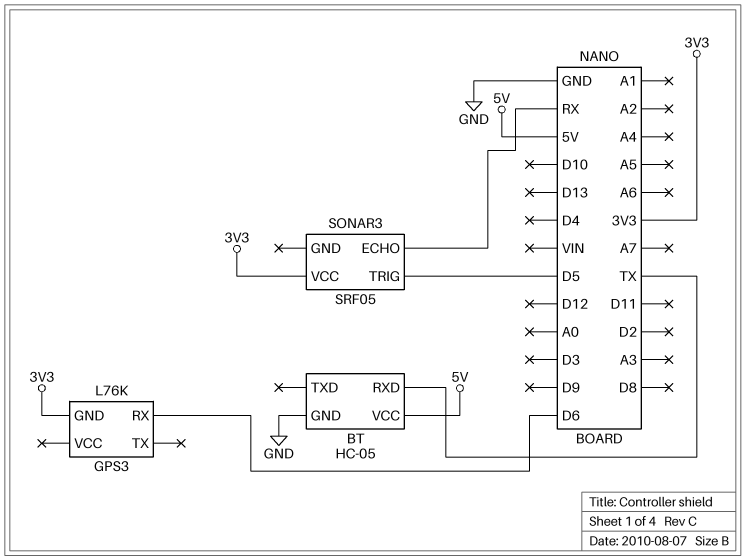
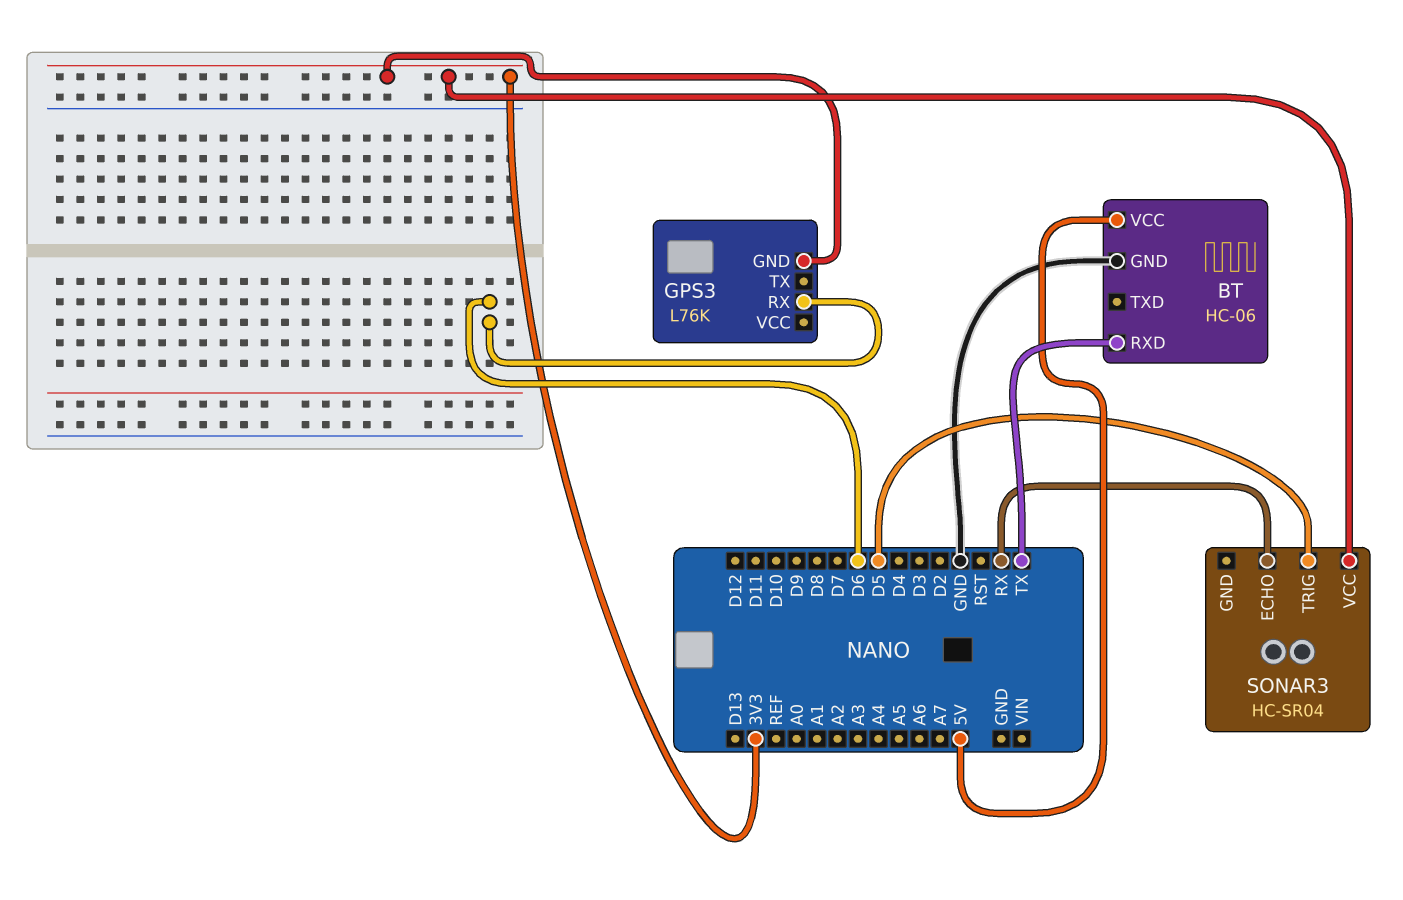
BT: HC-05 -> HC-06
SONAR3: SRF05 -> HC-SR04

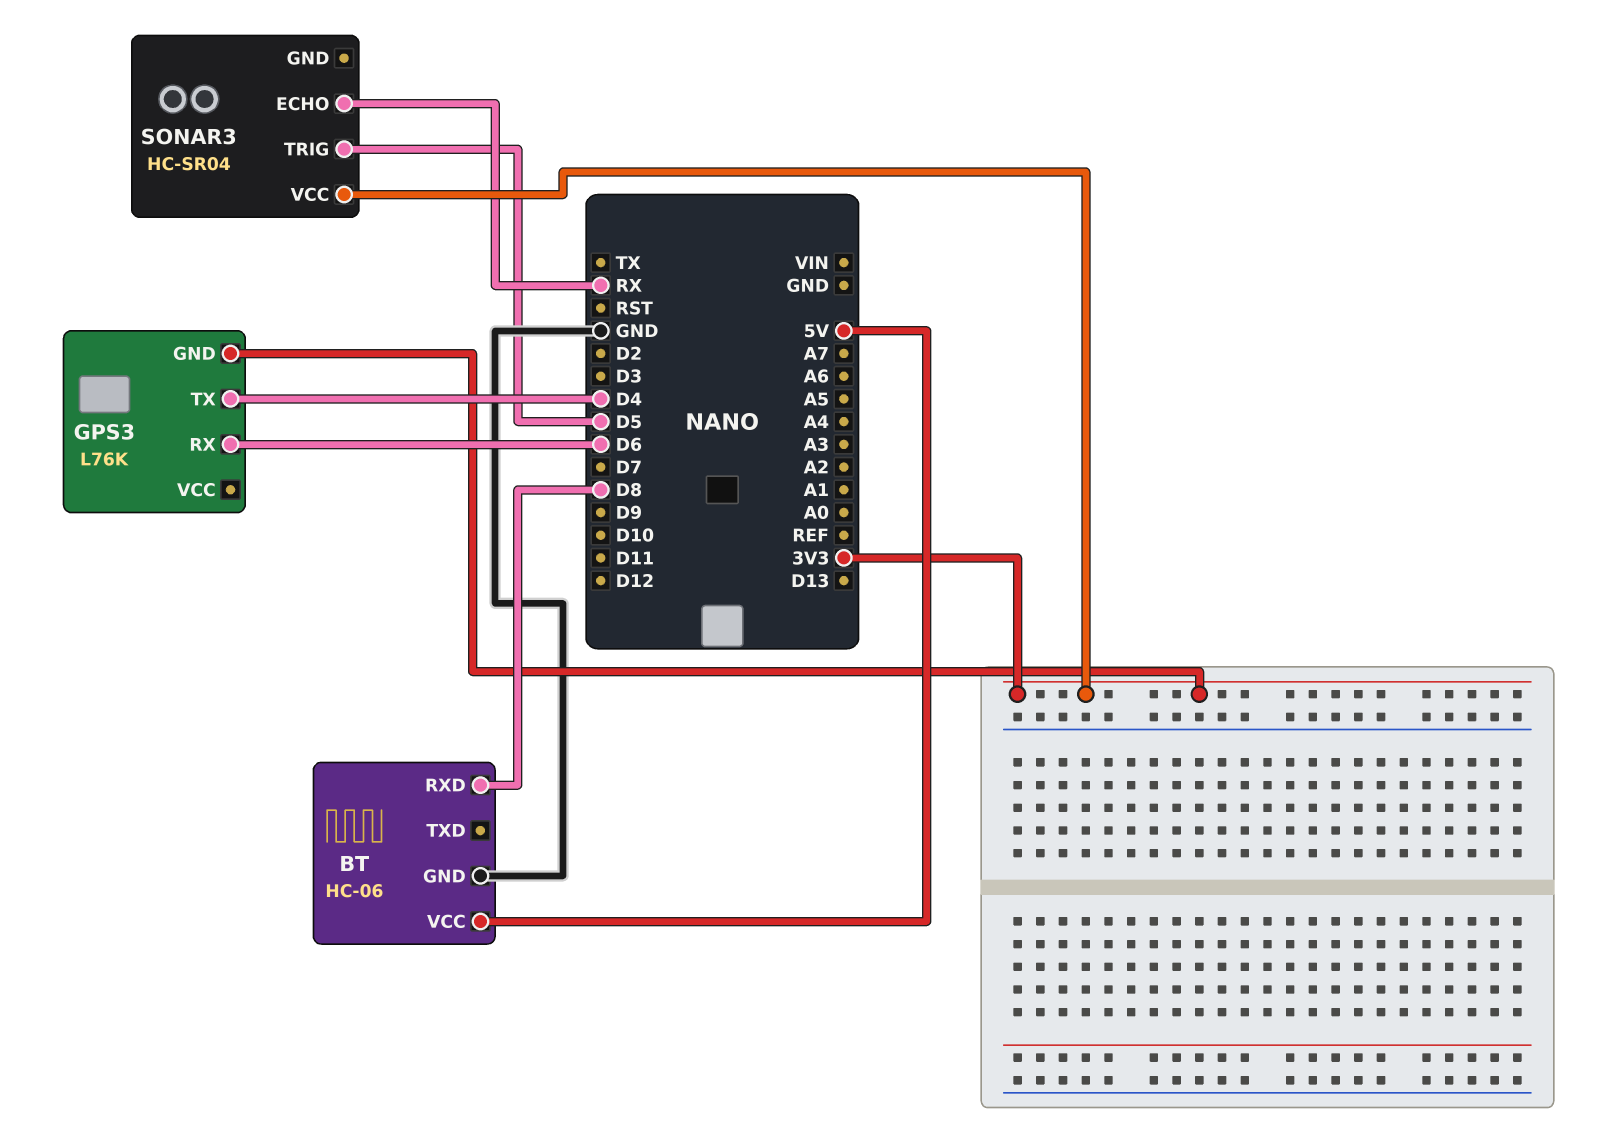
BT pin RXD: TX -> D8
GPS3 pin TX: none -> D4

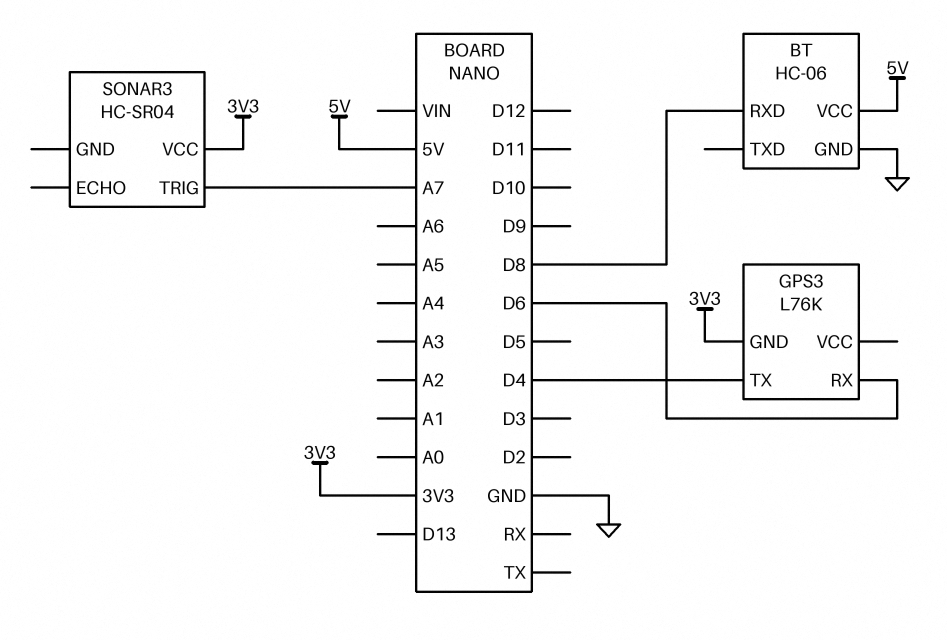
SONAR3 pin ECHO: RX -> none
SONAR3 pin TRIG: D5 -> A7

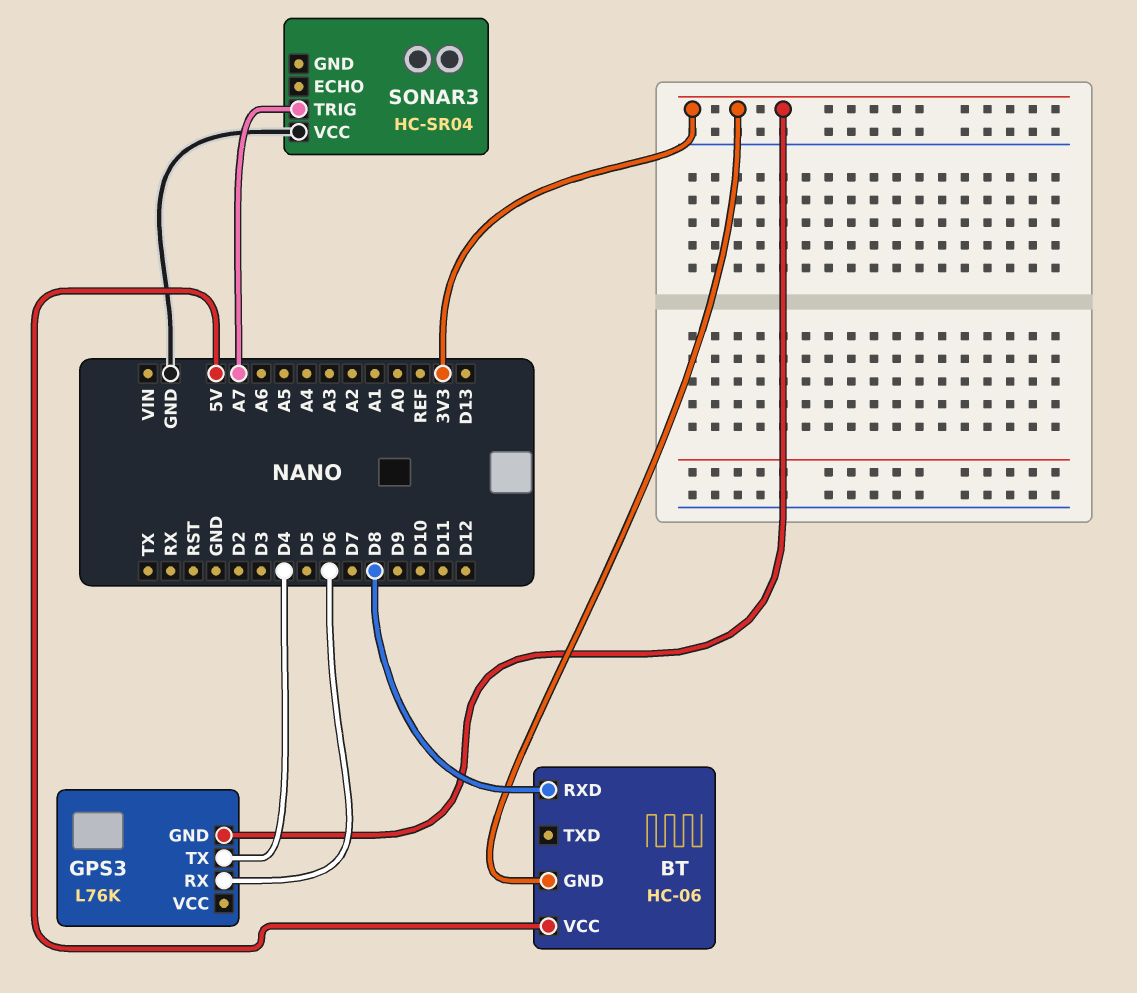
BT pin GND: GND -> 3V3
SONAR3 pin VCC: 3V3 -> GND

